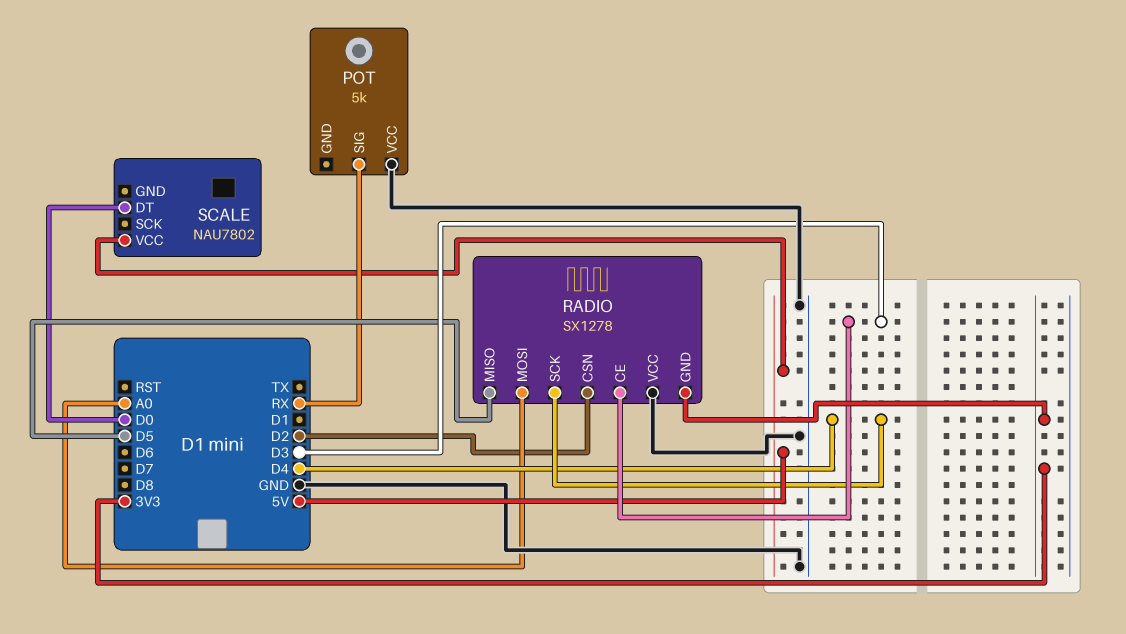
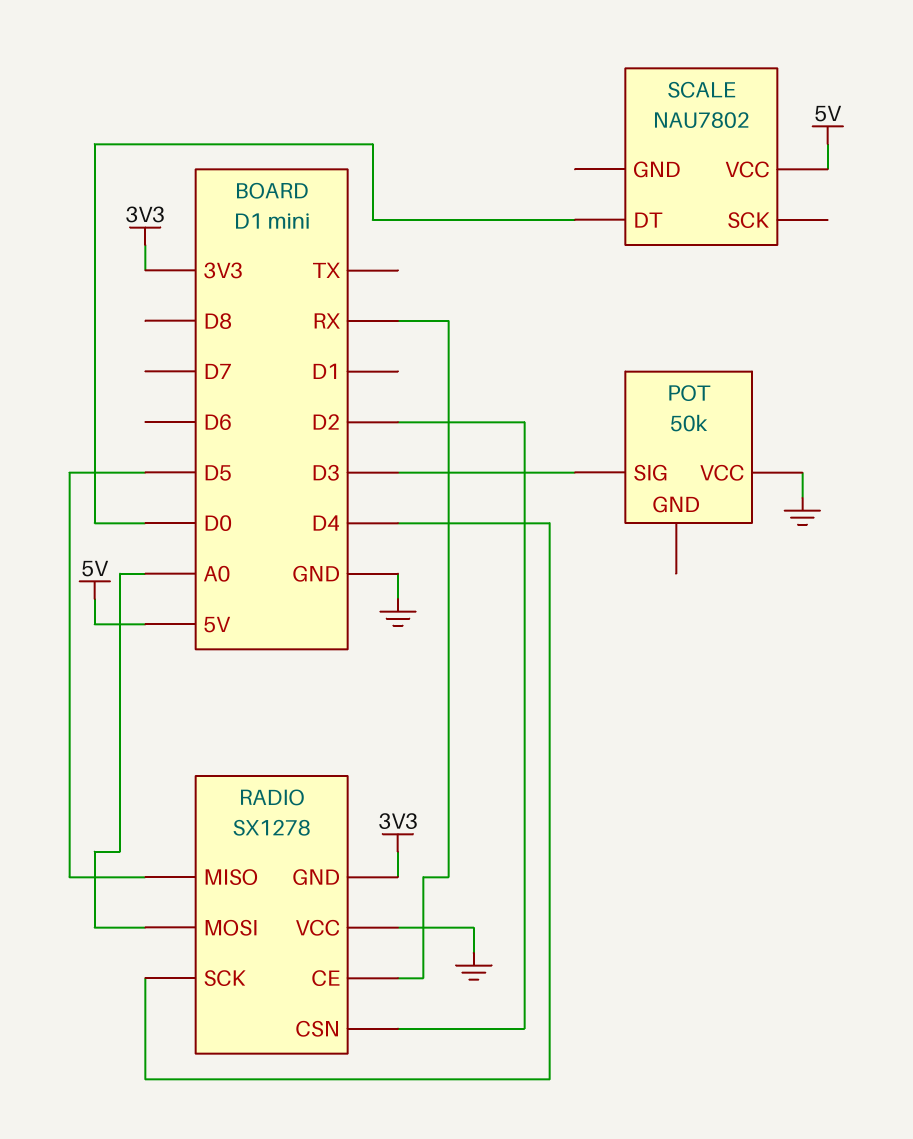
POT: 5k -> 50k
POT pin SIG: RX -> D3
RADIO pin CE: D3 -> RX

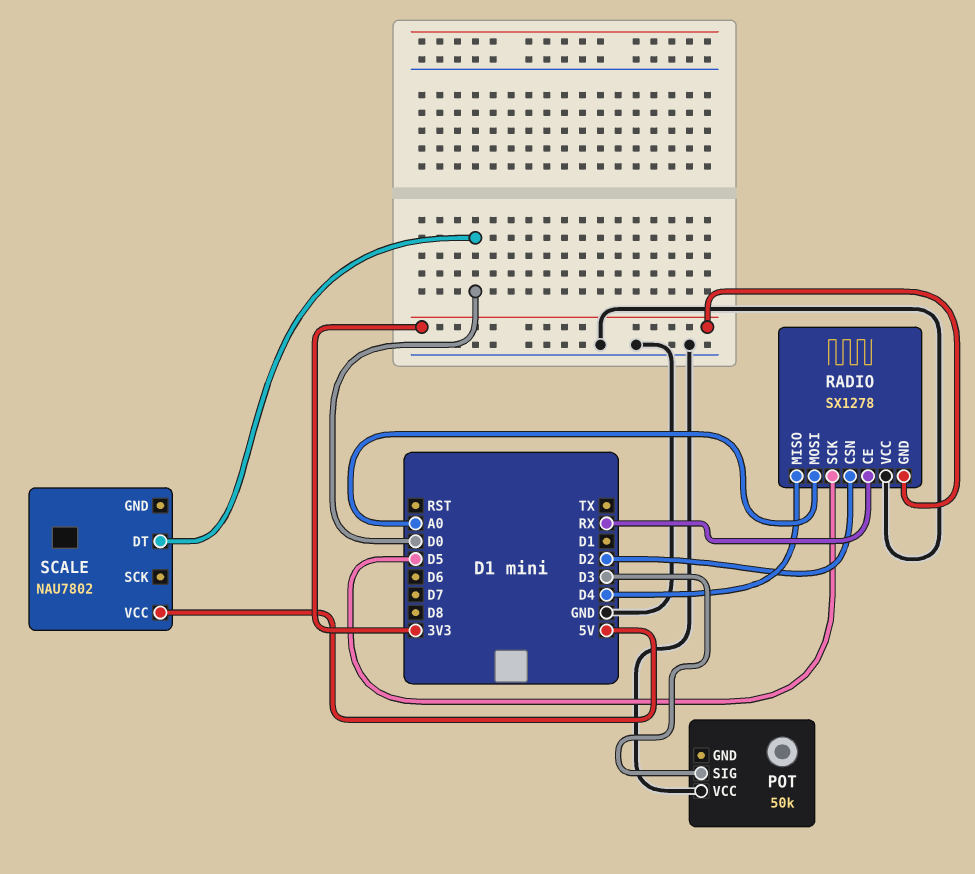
RADIO pin MISO: D5 -> D4
RADIO pin SCK: D4 -> D5

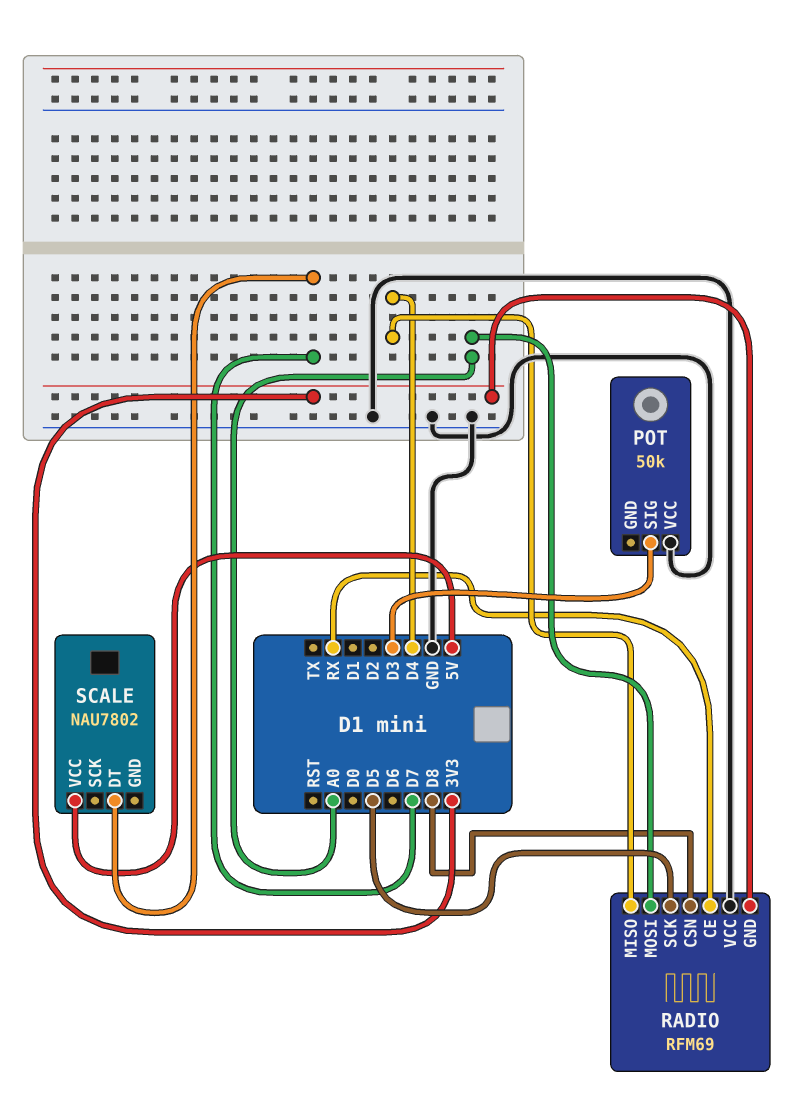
RADIO: SX1278 -> RFM69
RADIO pin CSN: D2 -> D8
SCALE pin DT: D0 -> D7

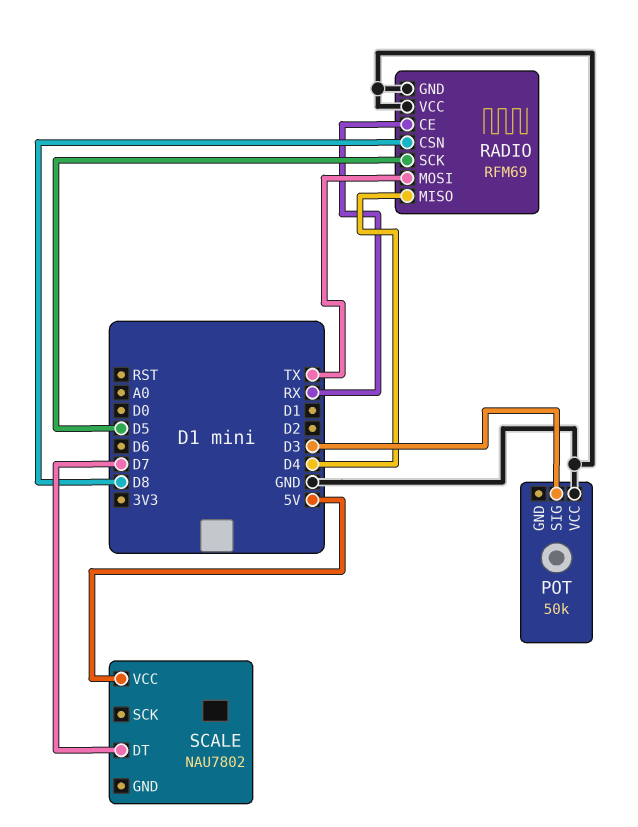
RADIO pin GND: 3V3 -> GND
RADIO pin MOSI: A0 -> TX

